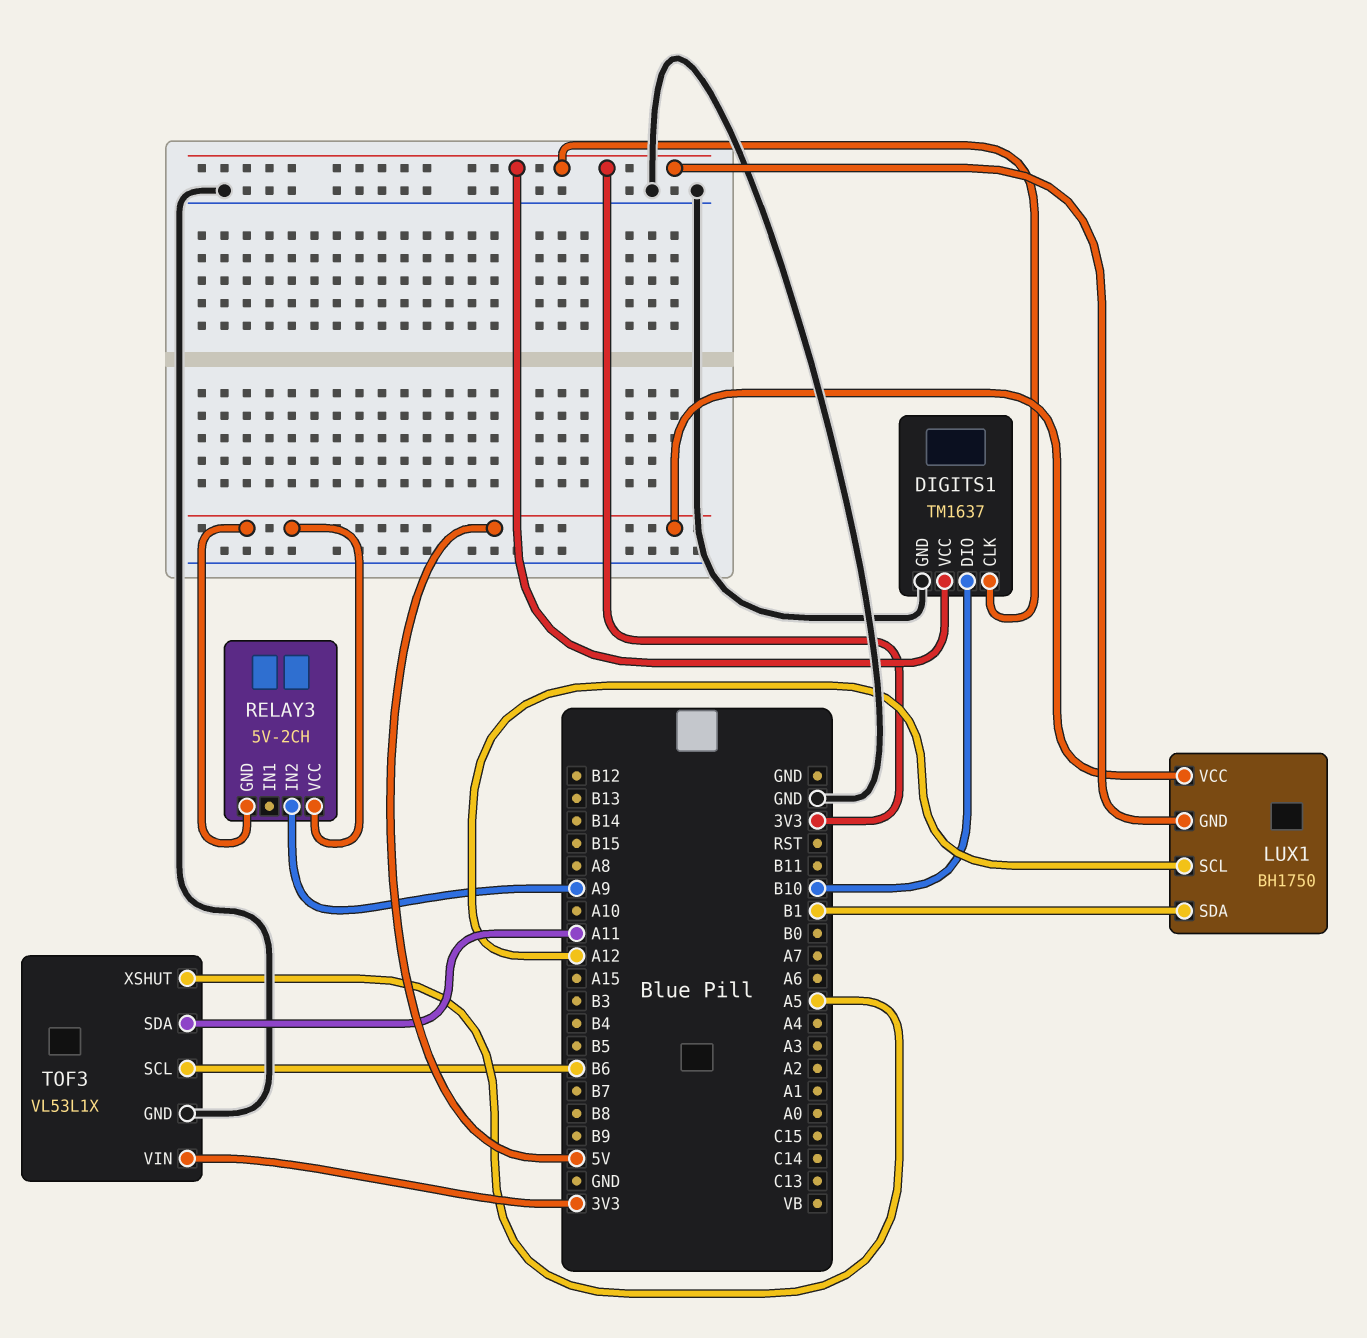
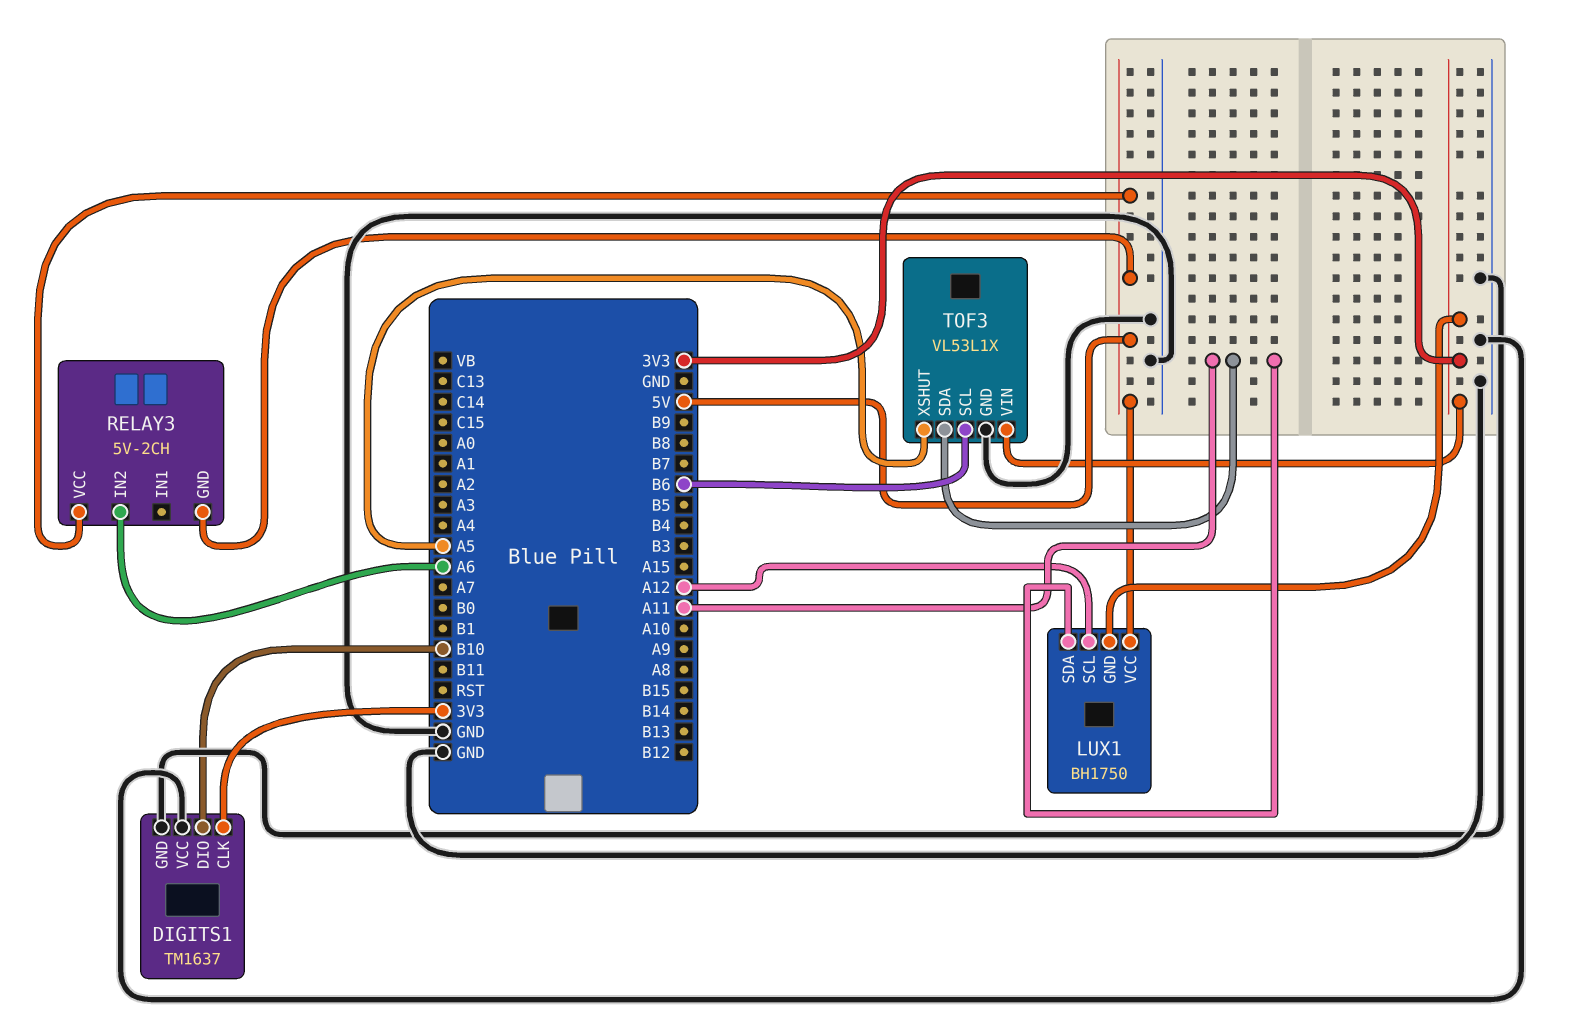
DIGITS1 pin VCC: 3V3 -> GND
LUX1 pin SDA: B1 -> A11
RELAY3 pin IN2: A9 -> A6

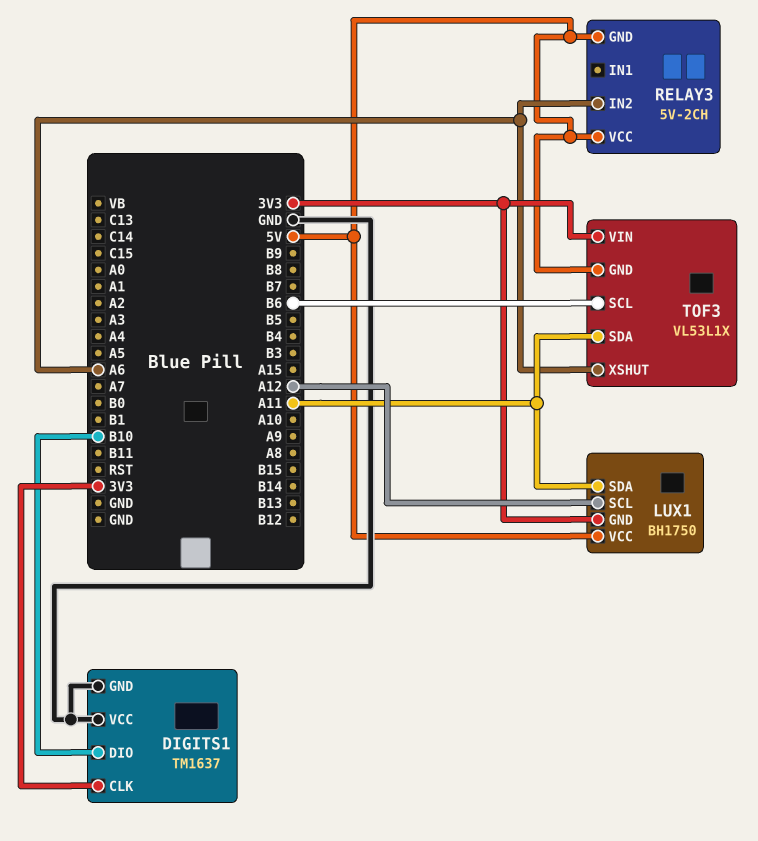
TOF3 pin GND: GND -> 5V
TOF3 pin XSHUT: A5 -> A6

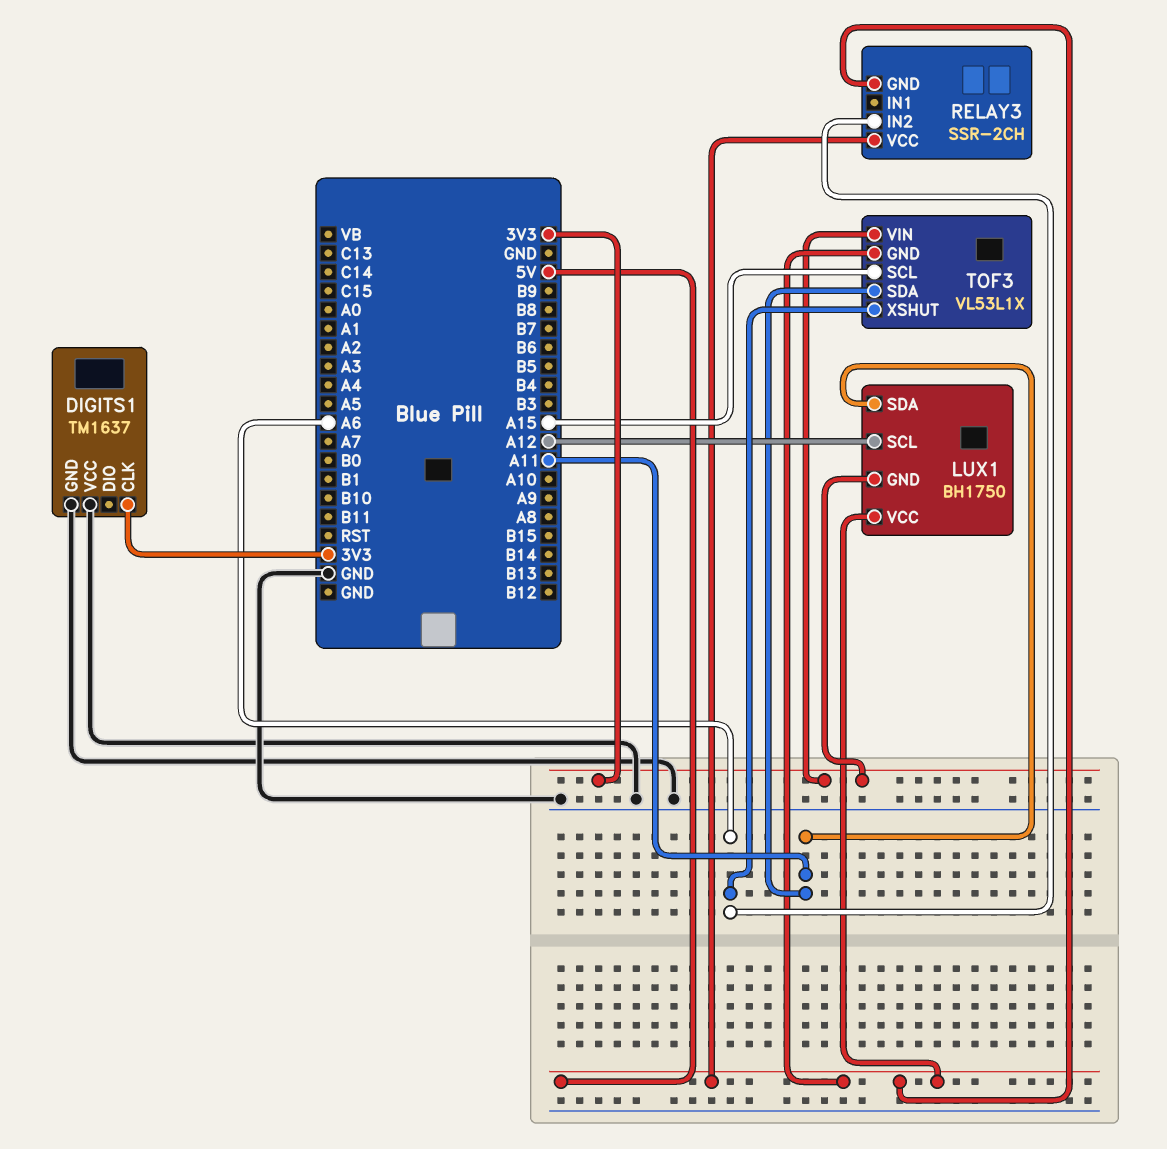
DIGITS1 pin DIO: B10 -> none
RELAY3: 5V-2CH -> SSR-2CH
TOF3 pin SCL: B6 -> A15

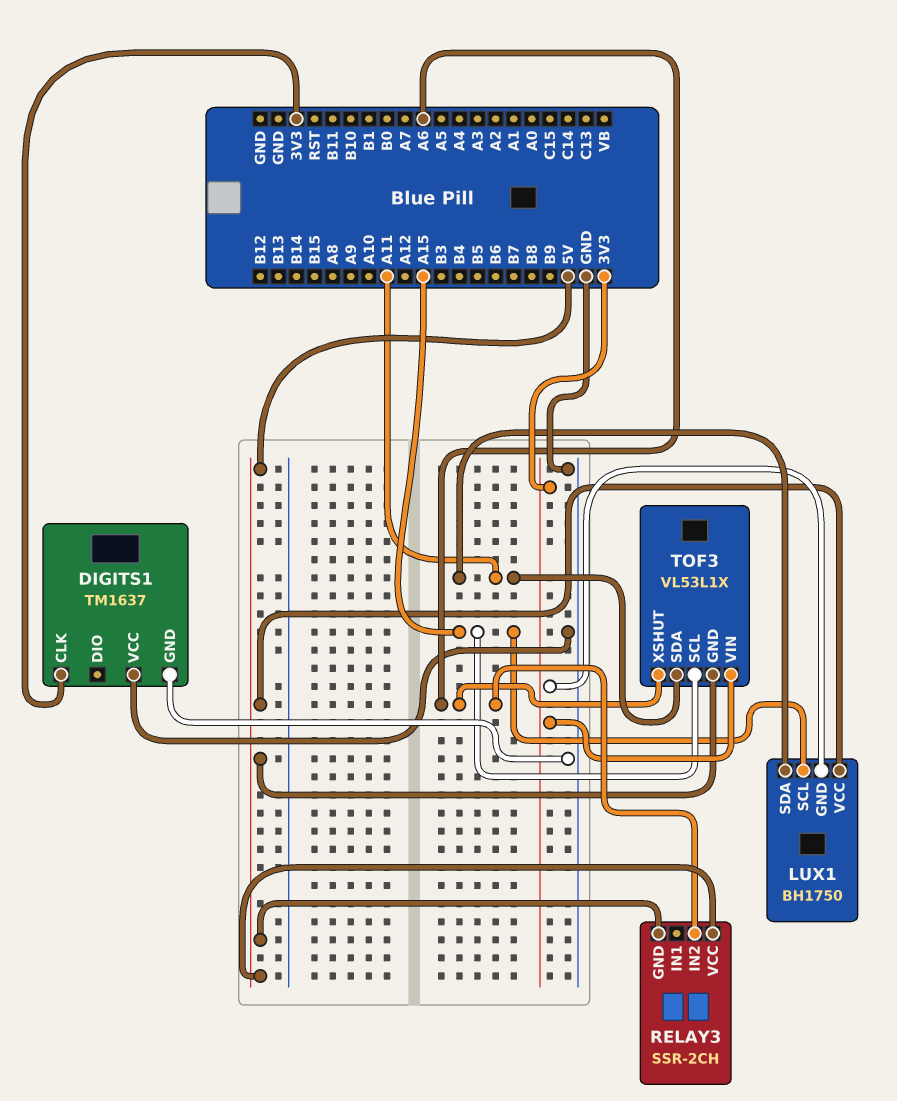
LUX1 pin SCL: A12 -> A15

